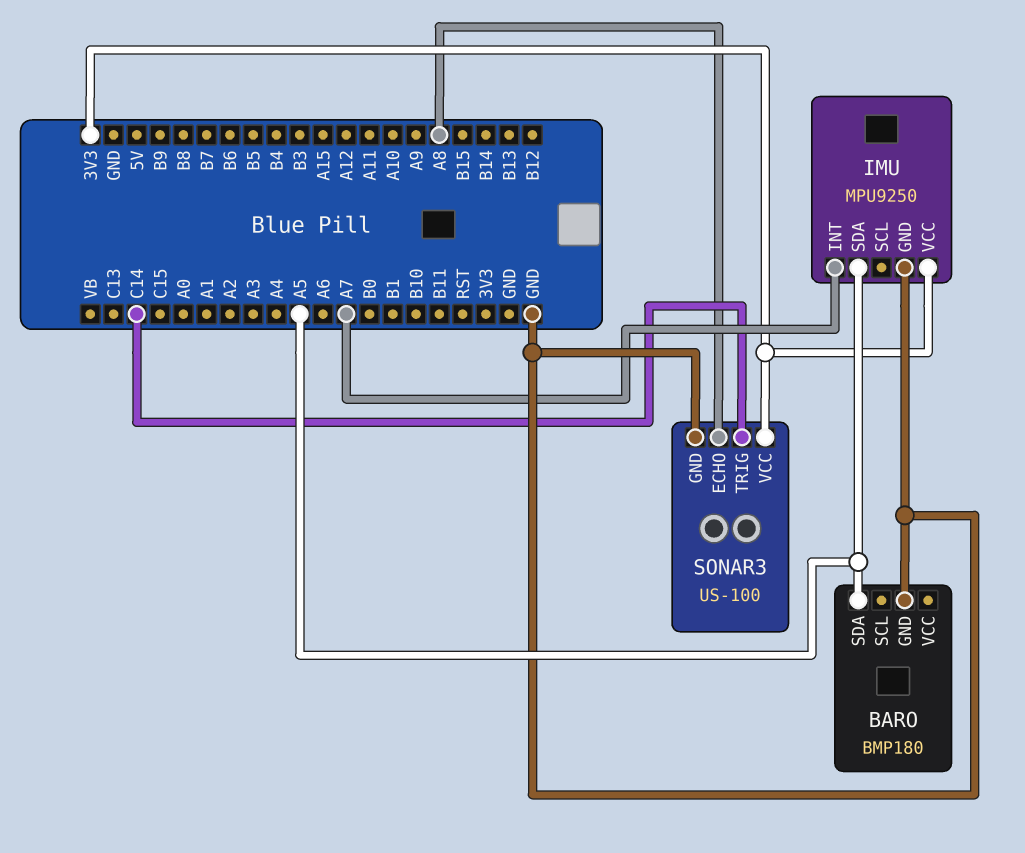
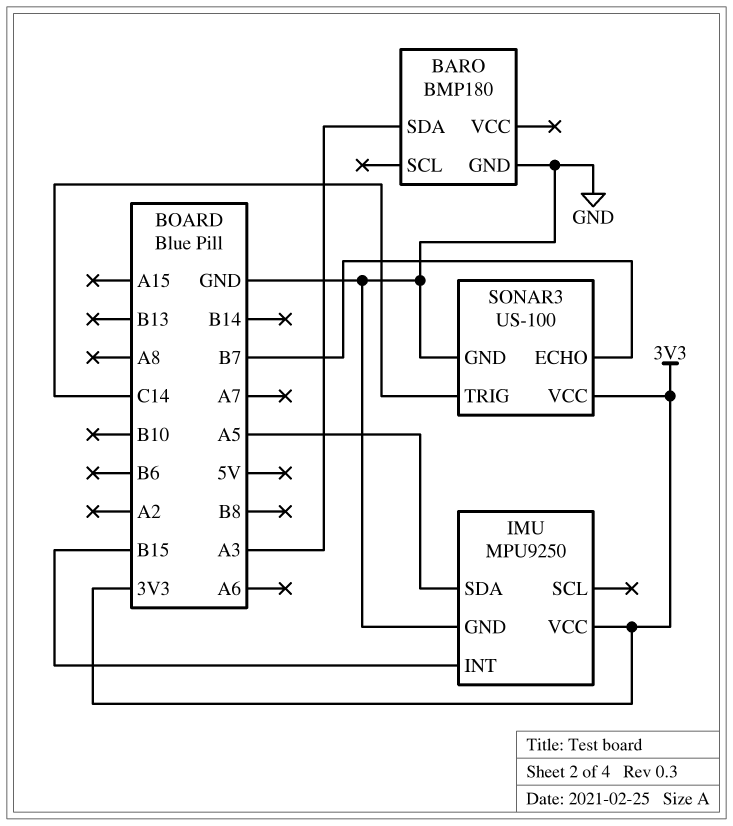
BARO pin SDA: A5 -> A3
IMU pin INT: A7 -> B15
SONAR3 pin ECHO: A8 -> B7

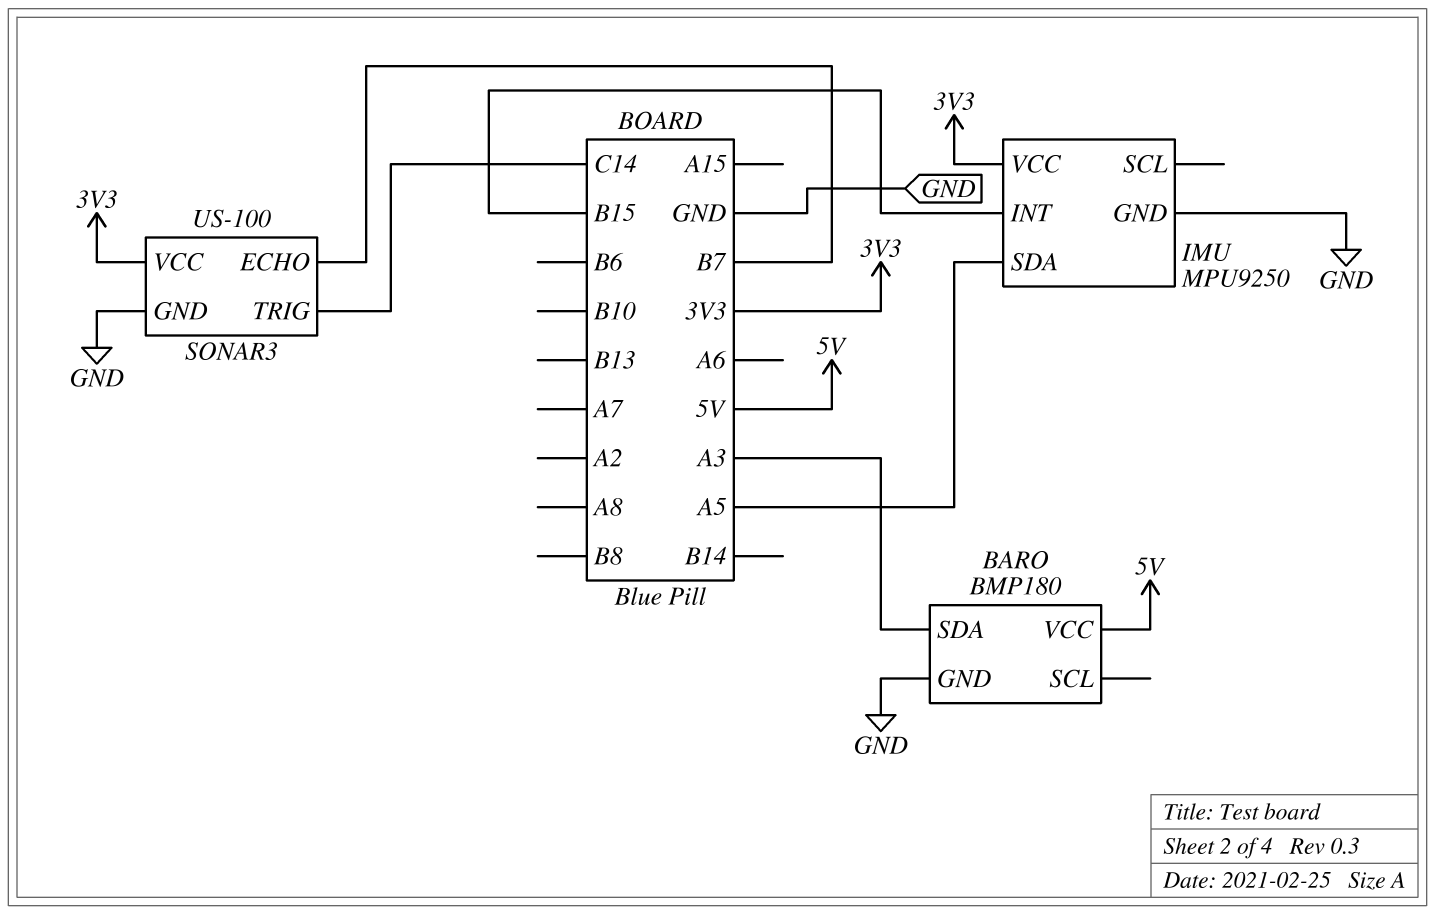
BARO pin VCC: none -> 5V

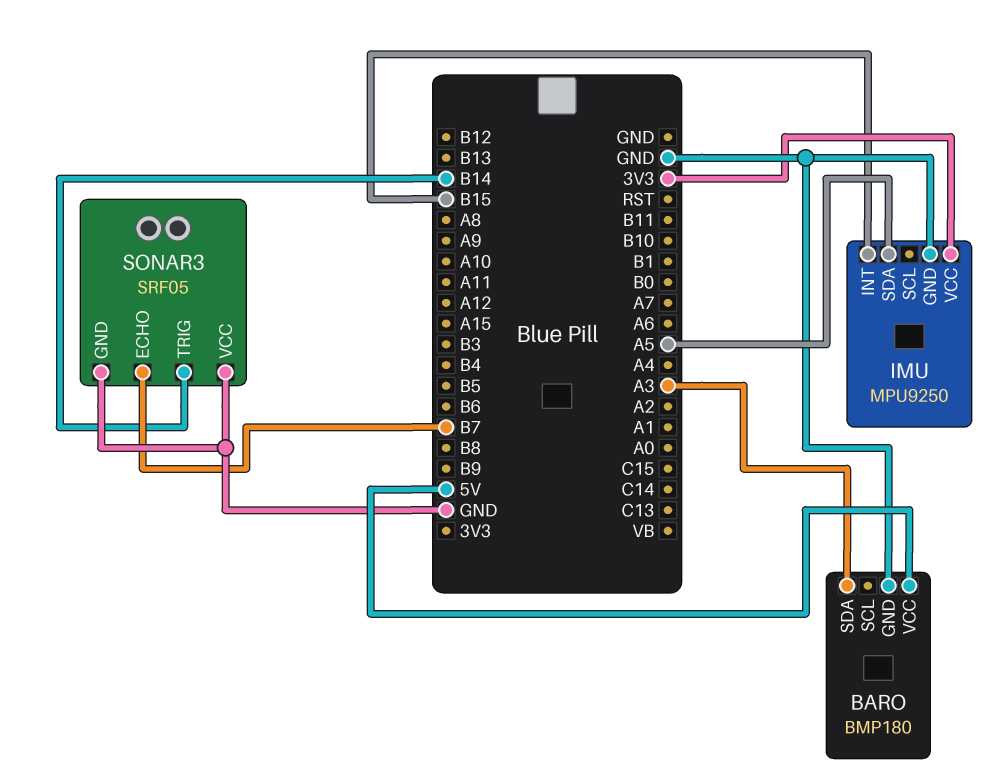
SONAR3: US-100 -> SRF05
SONAR3 pin TRIG: C14 -> B14
SONAR3 pin VCC: 3V3 -> GND

